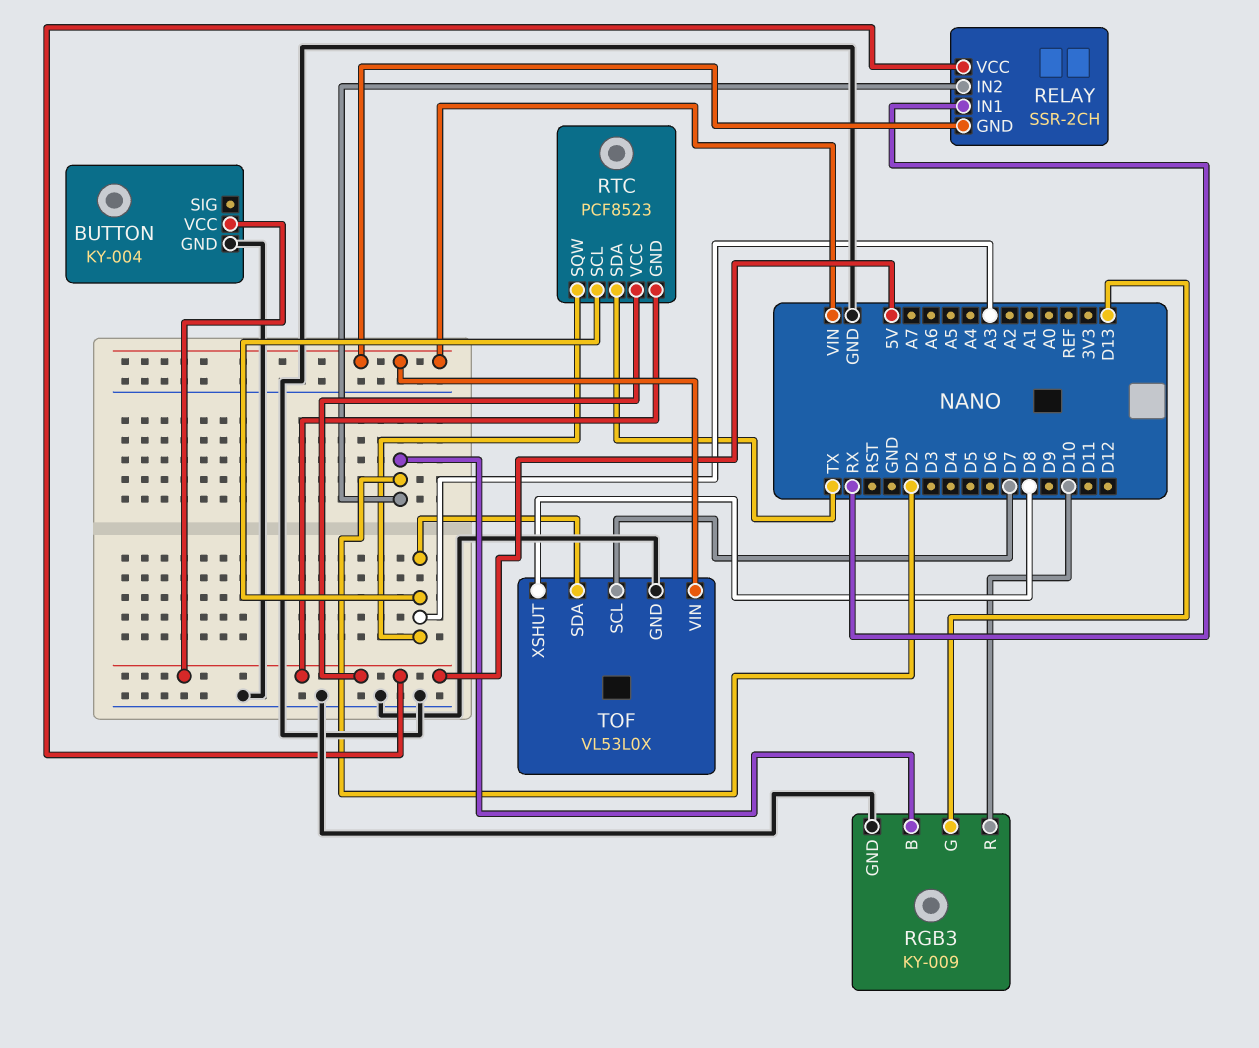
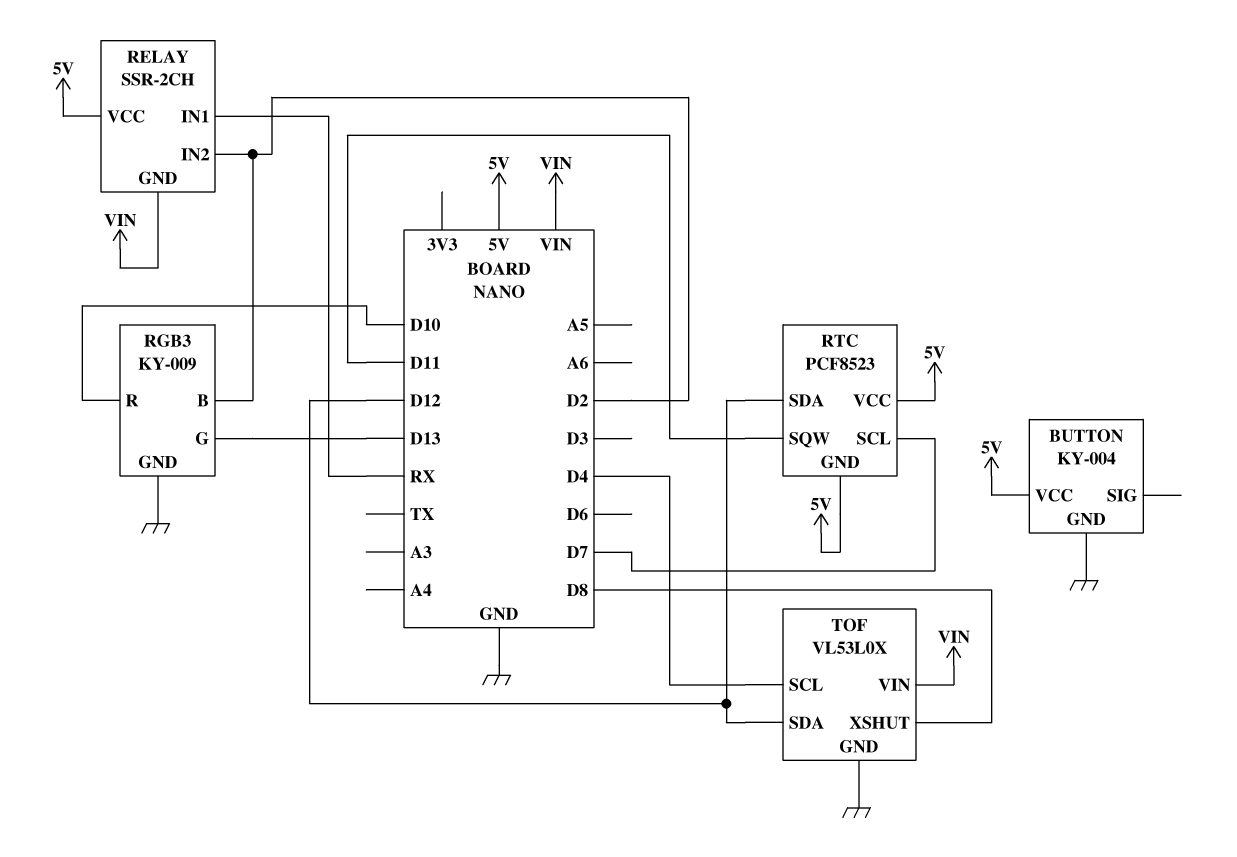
RTC pin SCL: A3 -> D7
RTC pin SDA: TX -> D12
RTC pin SQW: A3 -> D11
TOF pin SCL: D7 -> D4
TOF pin SDA: A3 -> D12

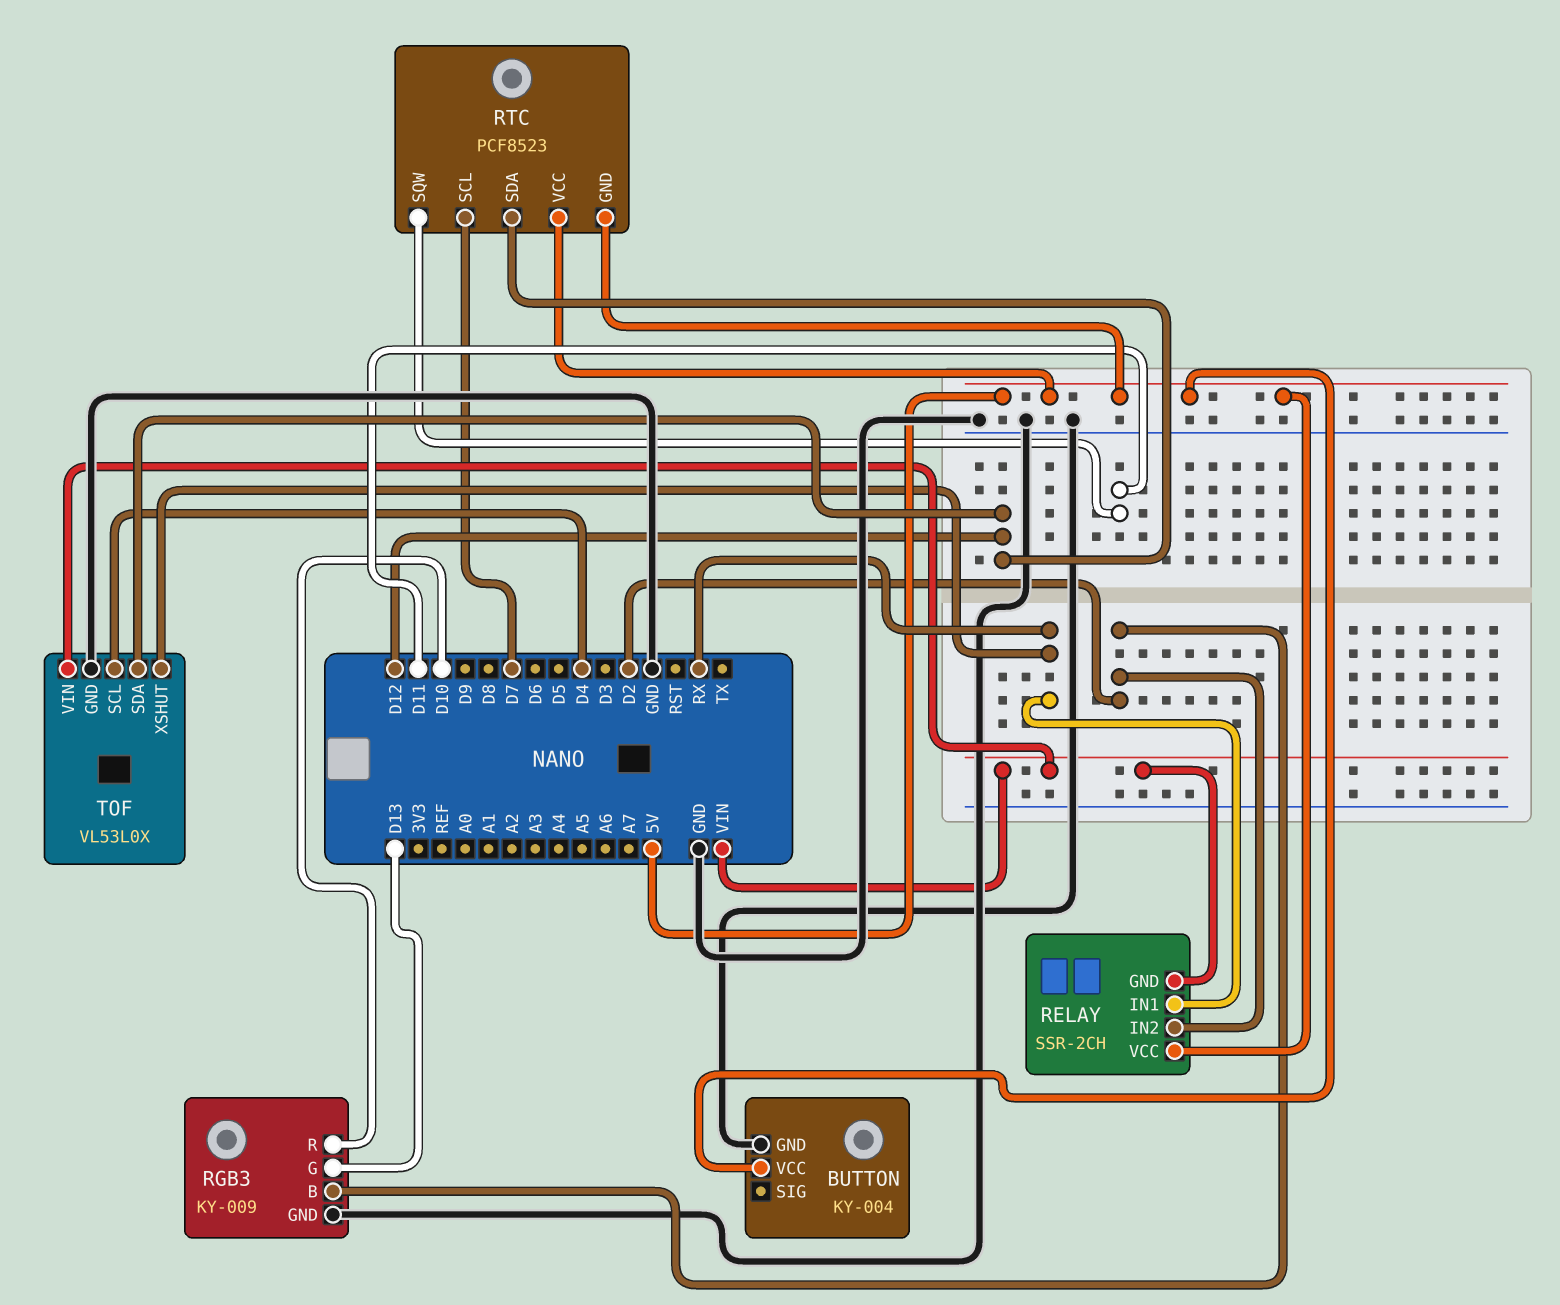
TOF pin XSHUT: D8 -> RX

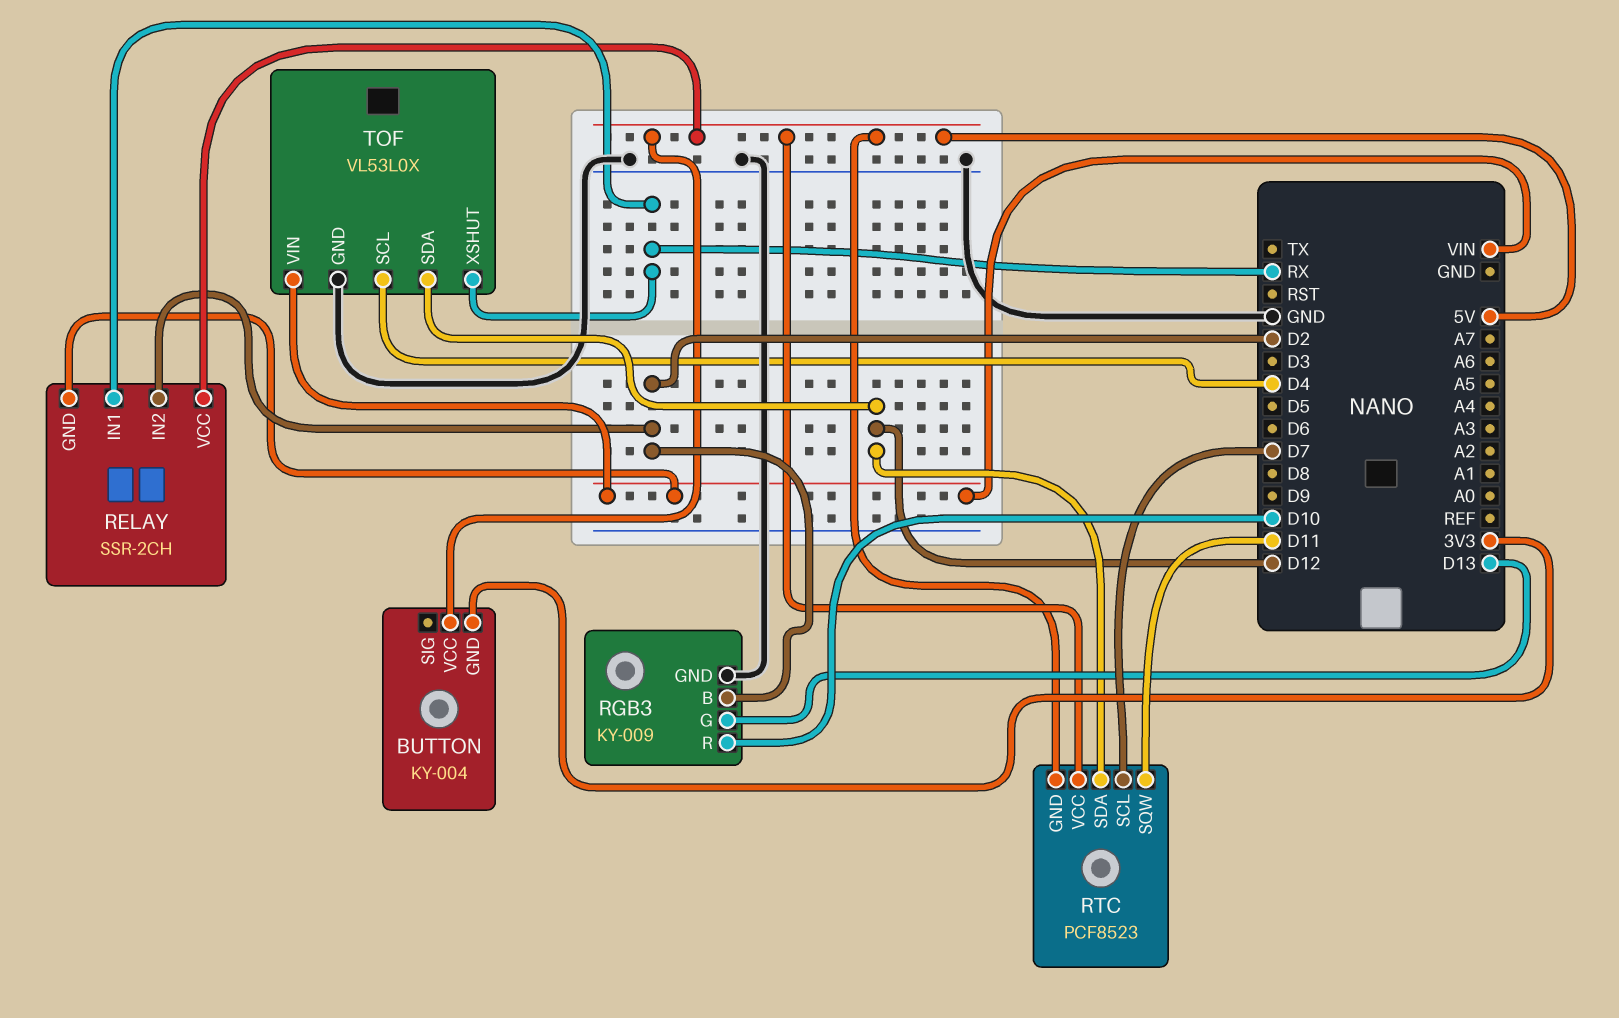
BUTTON pin GND: GND -> 3V3

